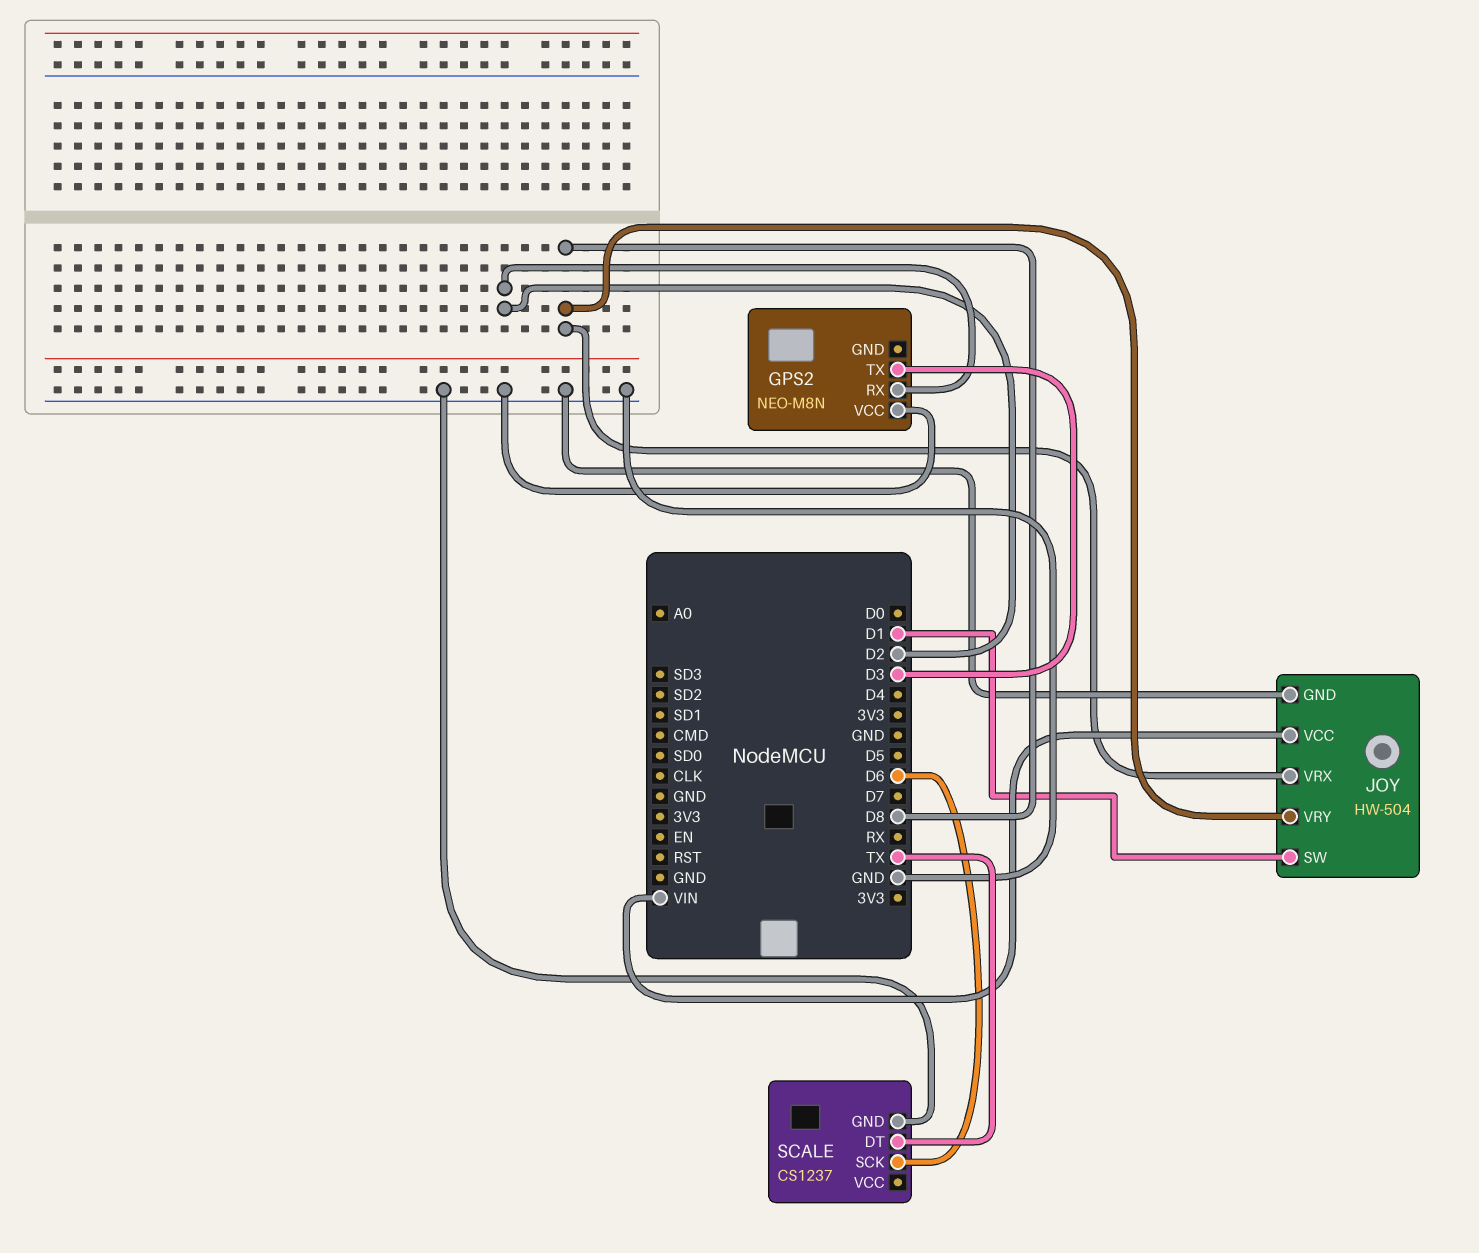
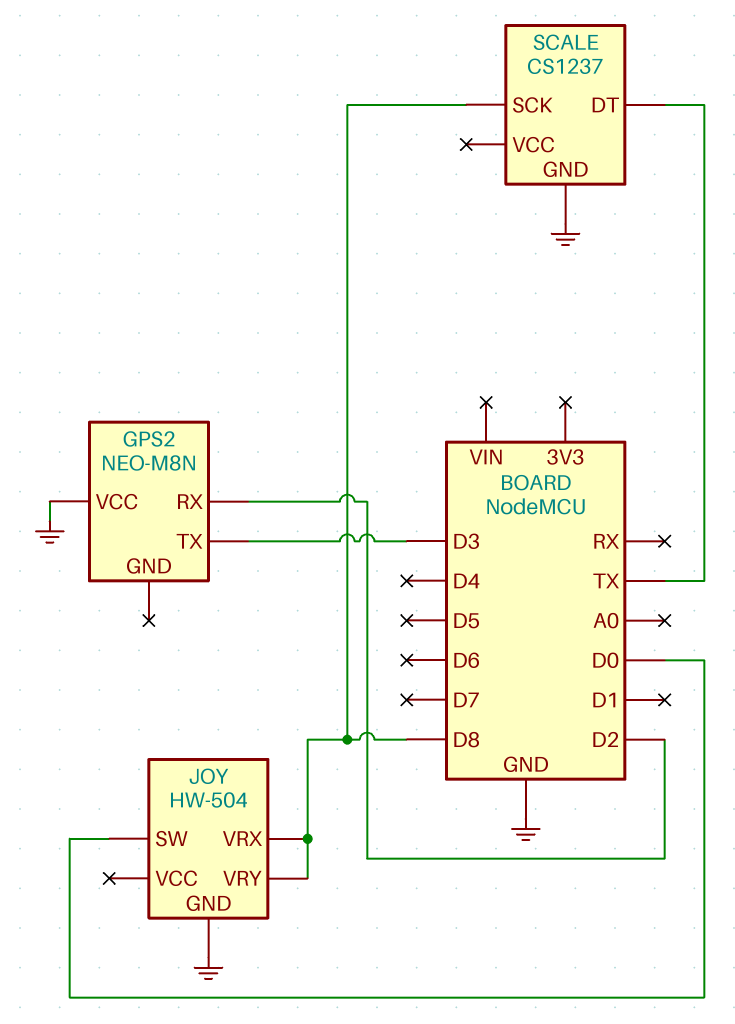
JOY pin SW: D1 -> D0
JOY pin VCC: VIN -> none
SCALE pin SCK: D6 -> D8

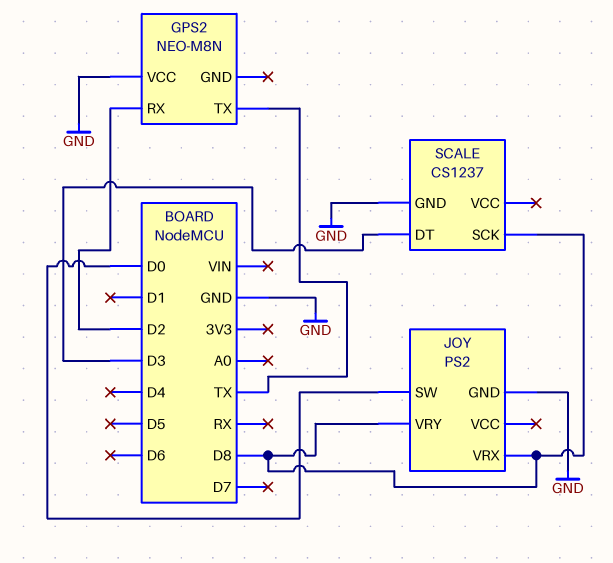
GPS2 pin TX: D3 -> TX
JOY: HW-504 -> PS2
SCALE pin DT: TX -> D3

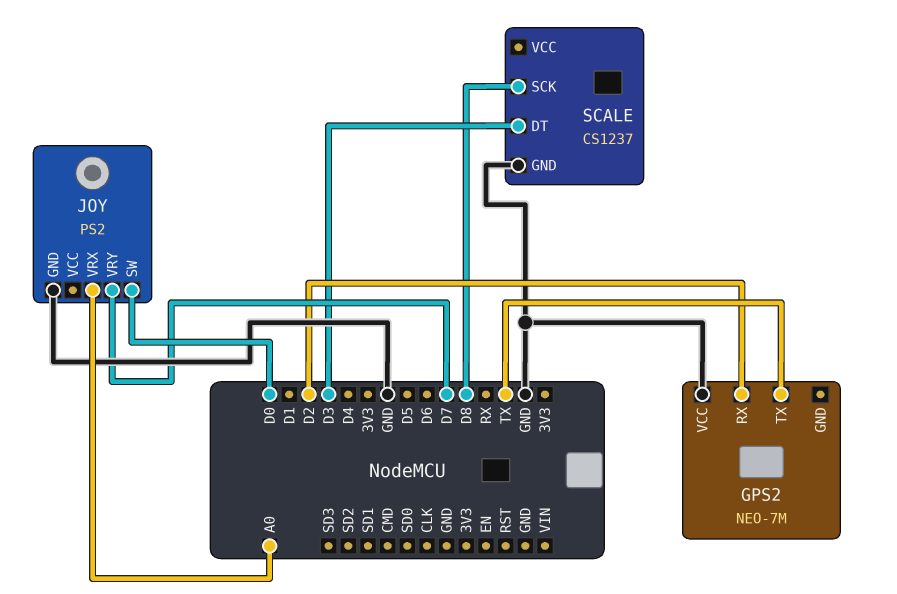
GPS2: NEO-M8N -> NEO-7M
JOY pin VRX: D8 -> A0
JOY pin VRY: D8 -> D7

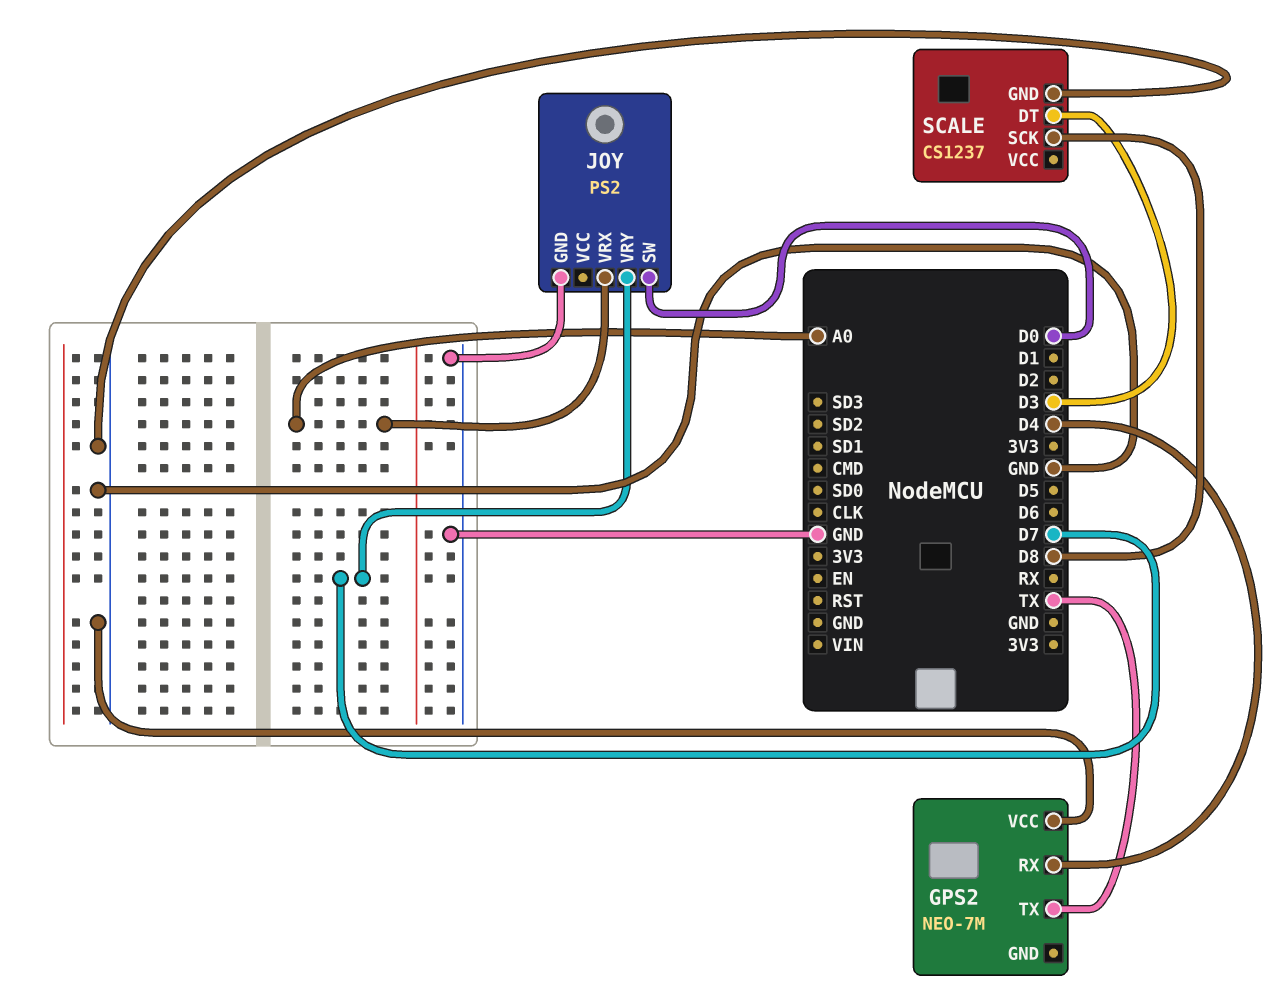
GPS2 pin RX: D2 -> D4

